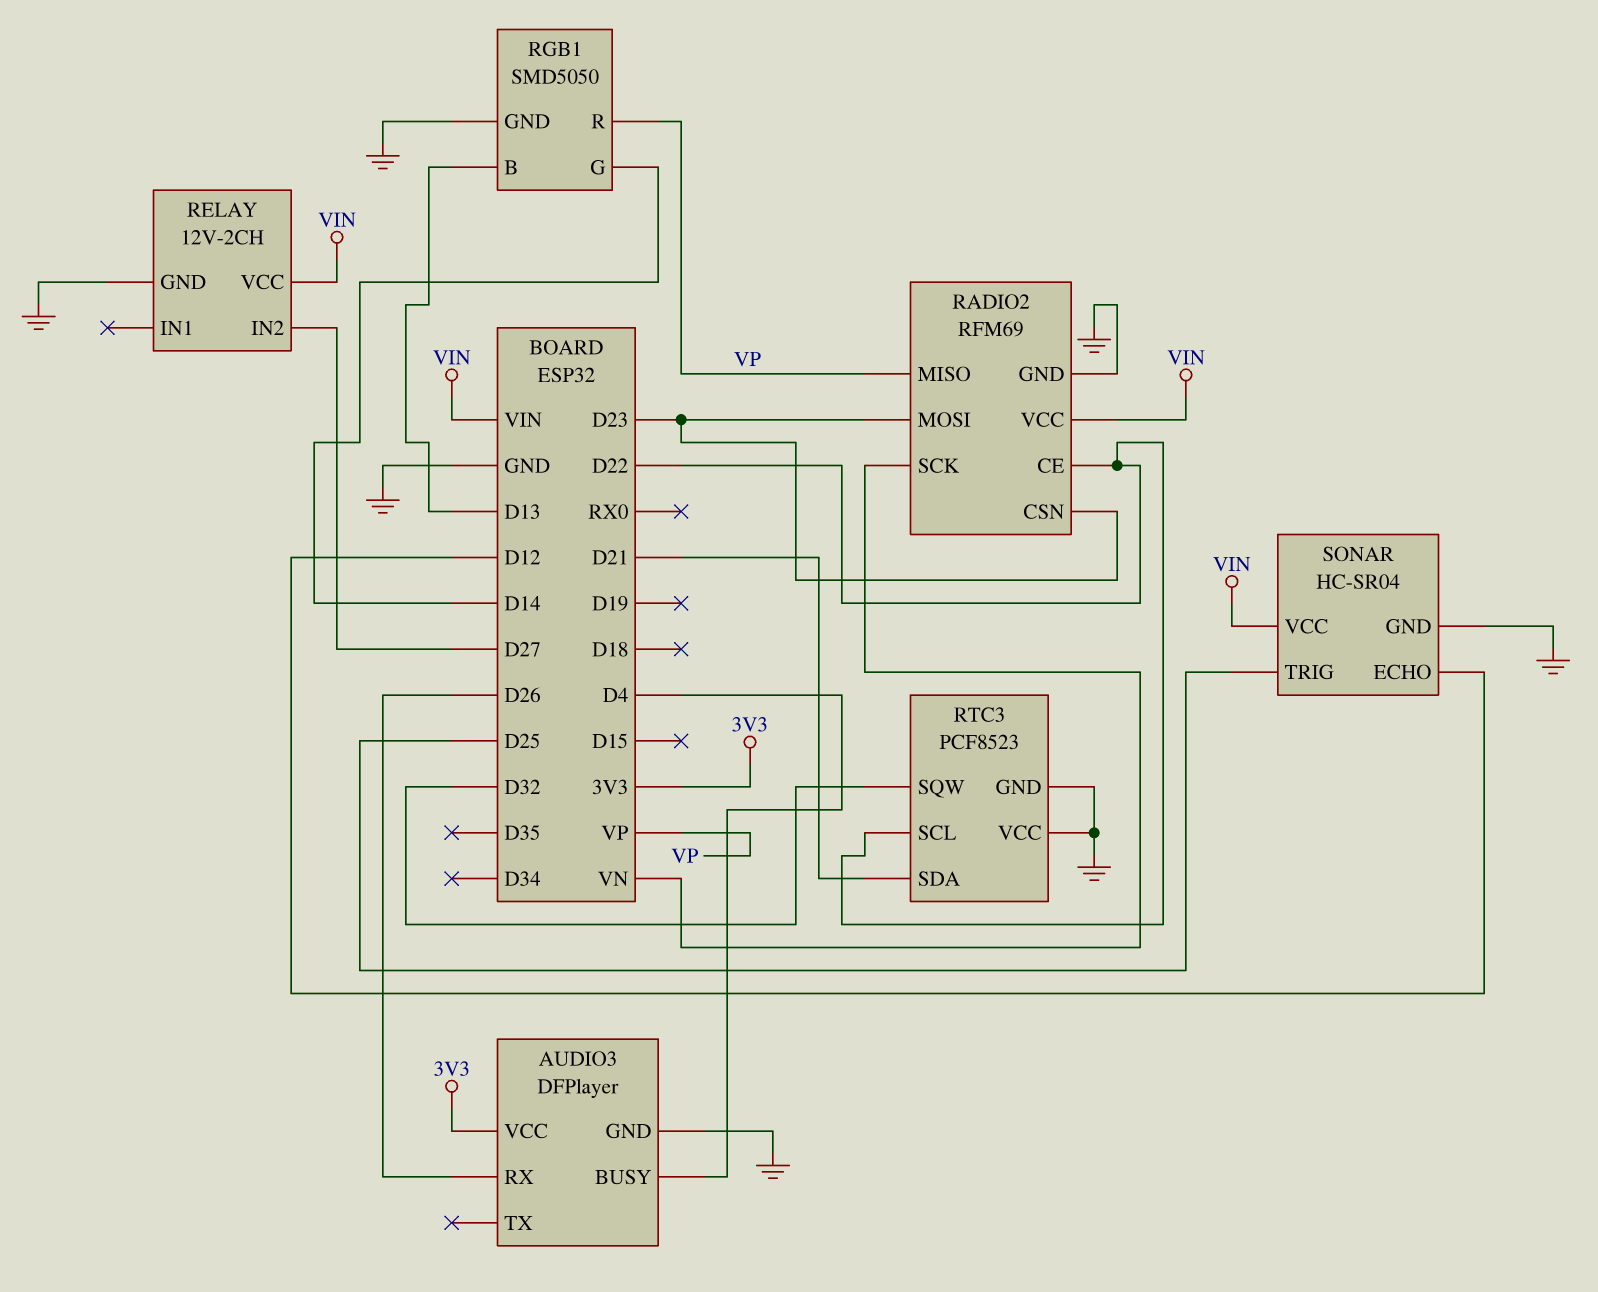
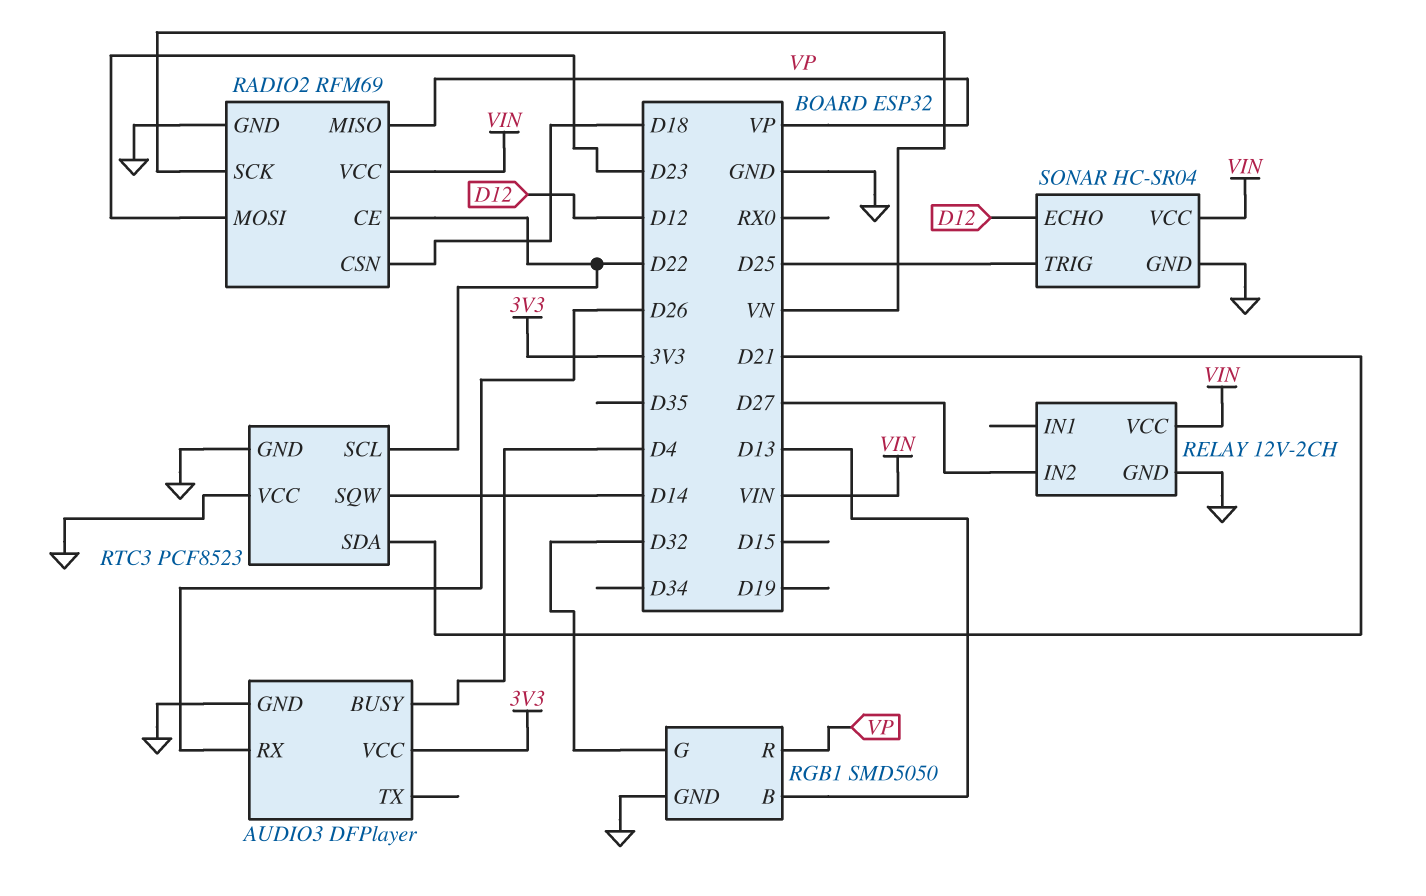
RADIO2 pin CSN: D23 -> D18
RGB1 pin G: D14 -> D32
RTC3 pin SQW: D32 -> D14

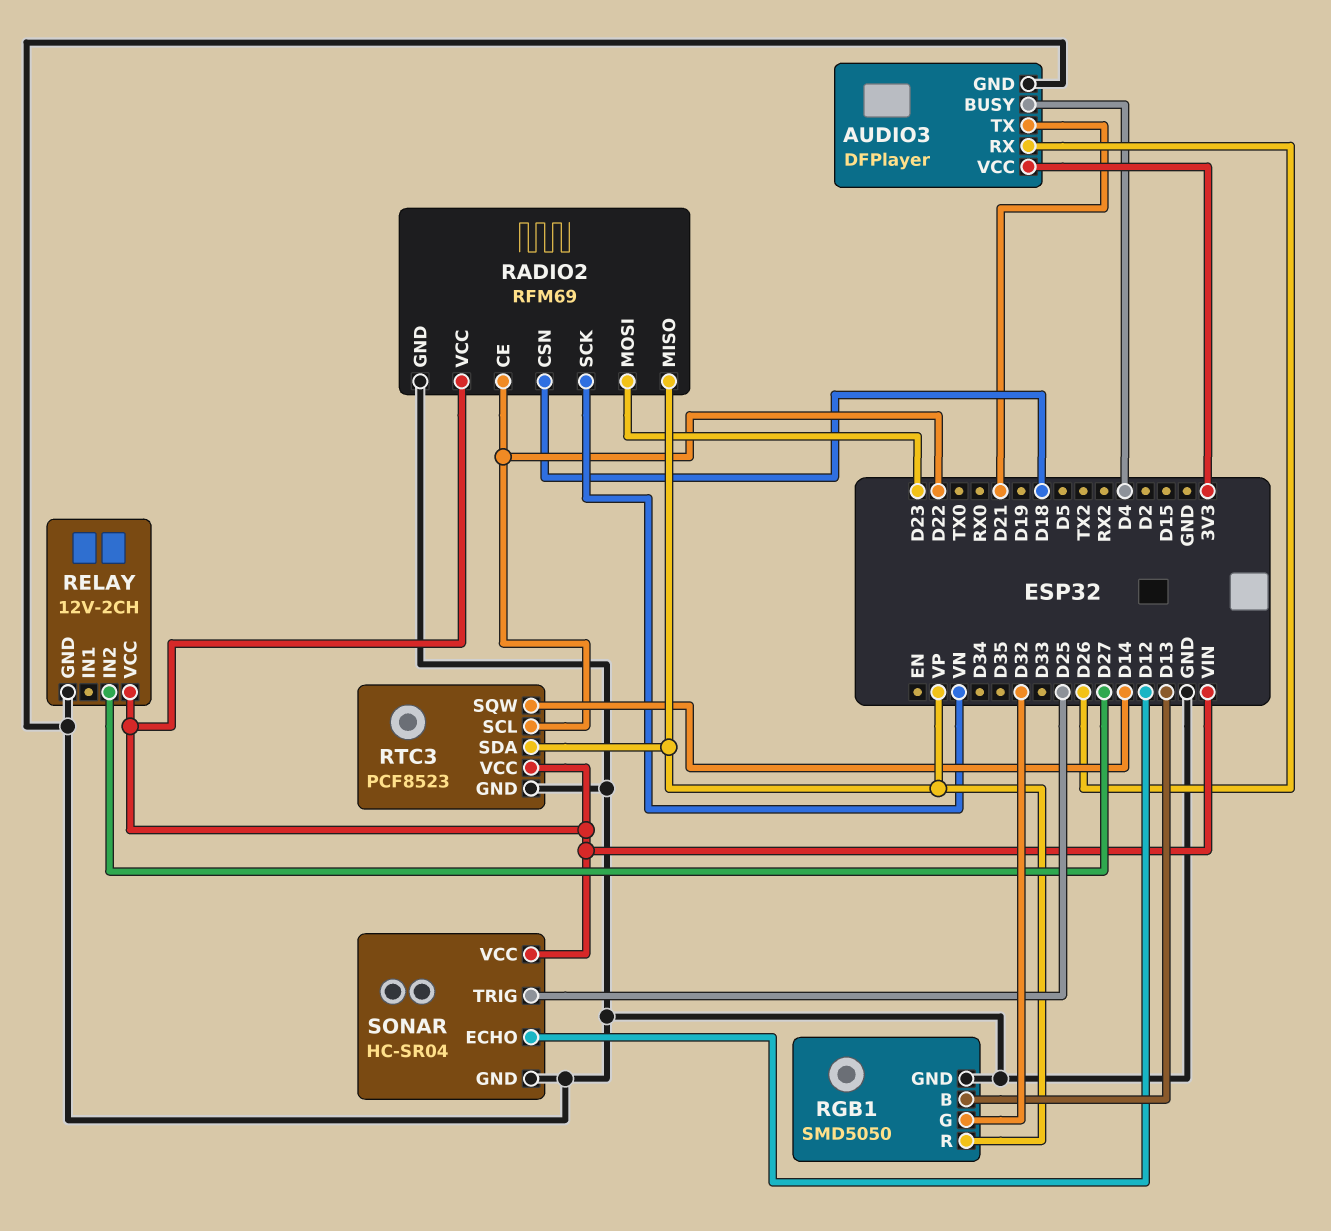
AUDIO3 pin TX: none -> D21
RTC3 pin SDA: D21 -> VP
RTC3 pin VCC: GND -> VIN

